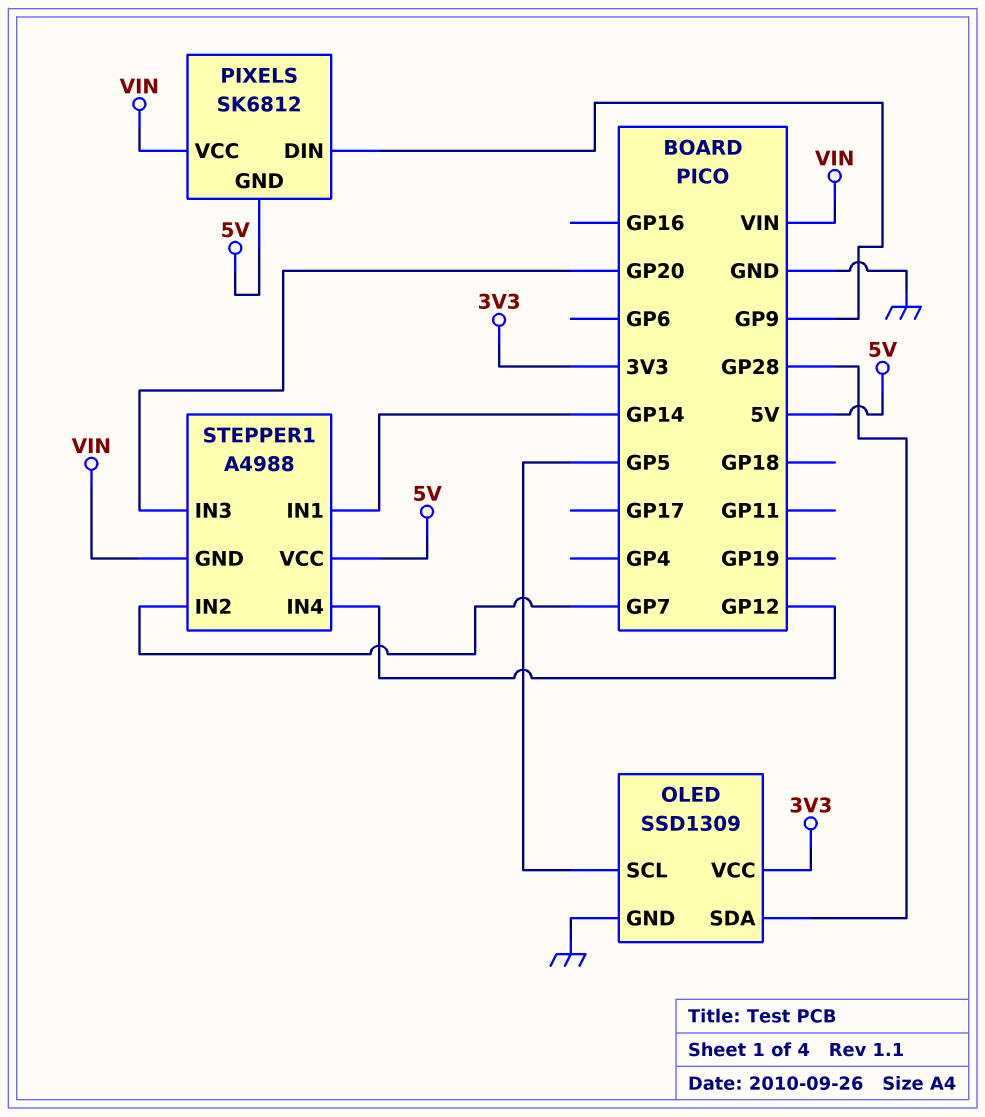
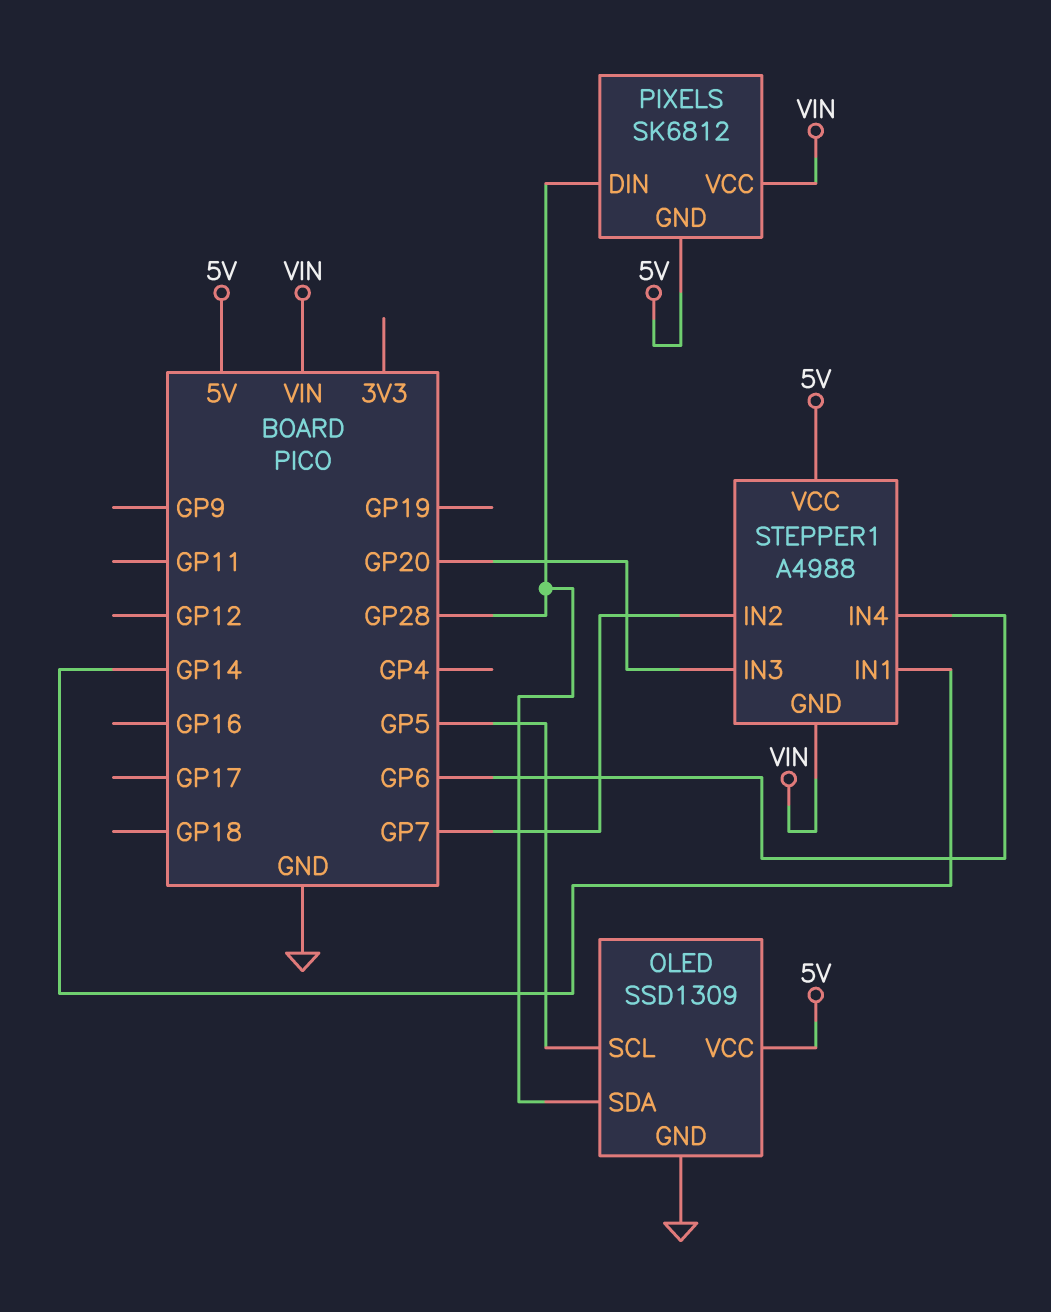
OLED pin VCC: 3V3 -> 5V
PIXELS pin DIN: GP9 -> GP28
STEPPER1 pin IN4: GP12 -> GP6

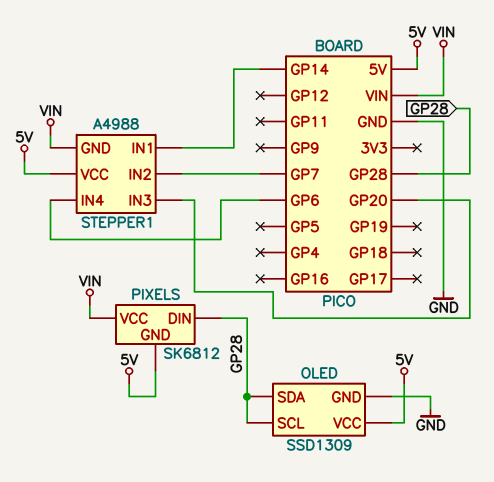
OLED pin SCL: GP5 -> GP28

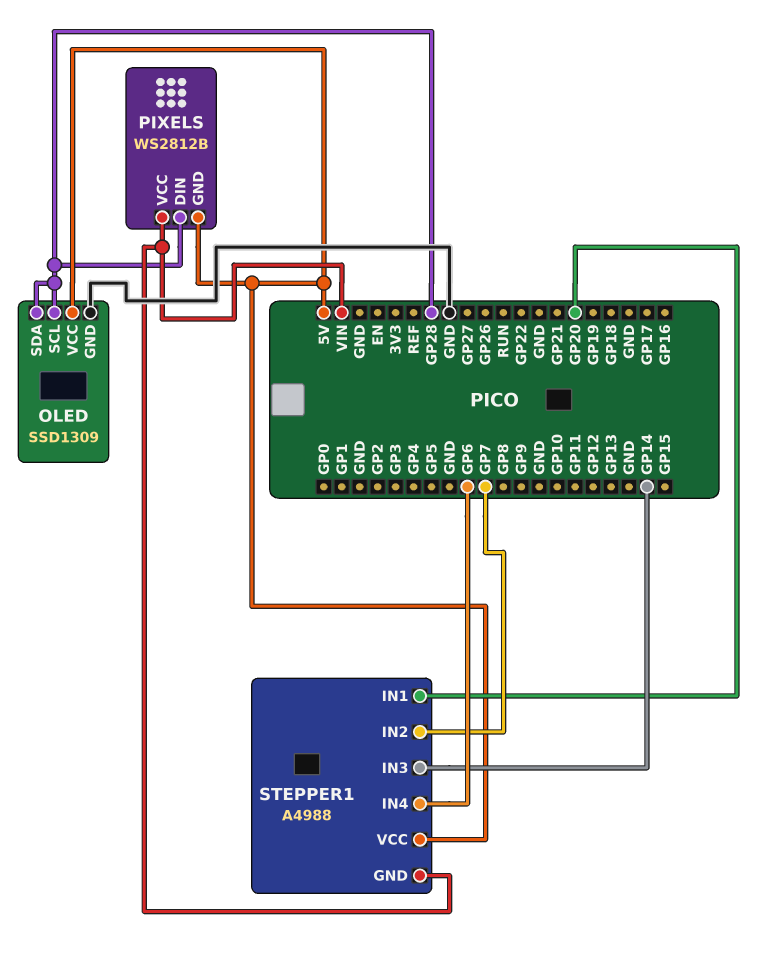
PIXELS: SK6812 -> WS2812B
STEPPER1 pin IN1: GP14 -> GP20
STEPPER1 pin IN3: GP20 -> GP14

